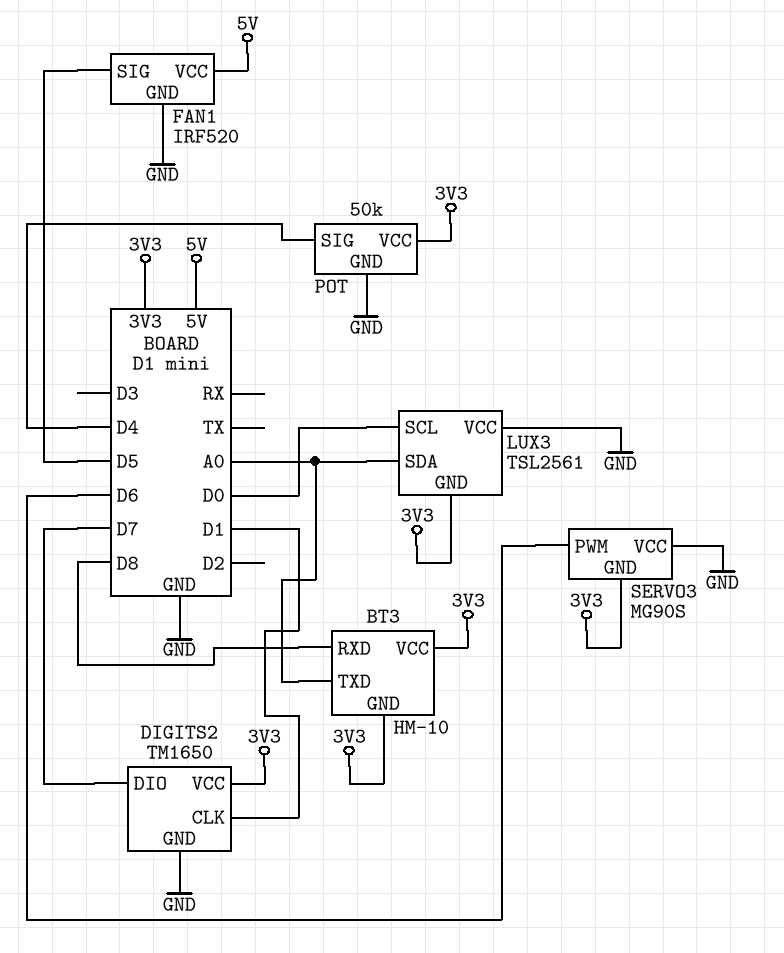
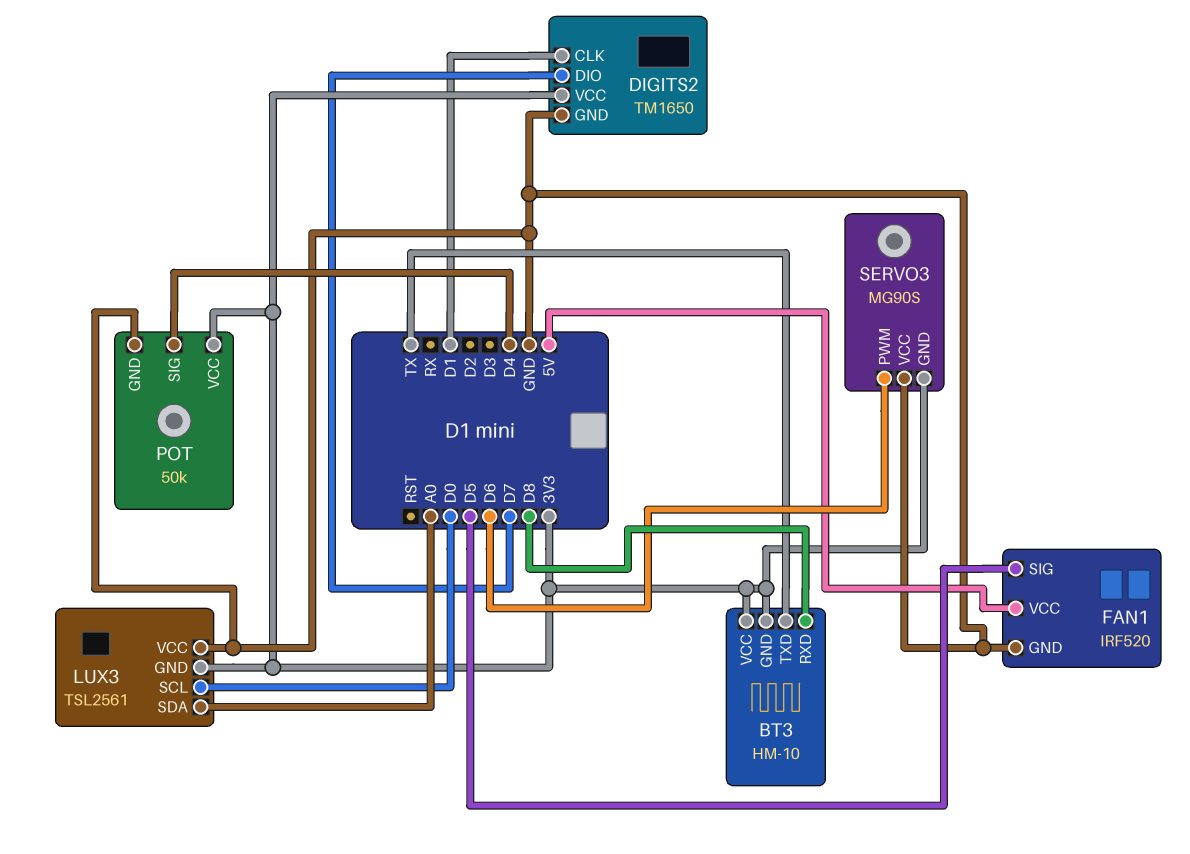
BT3 pin TXD: A0 -> TX

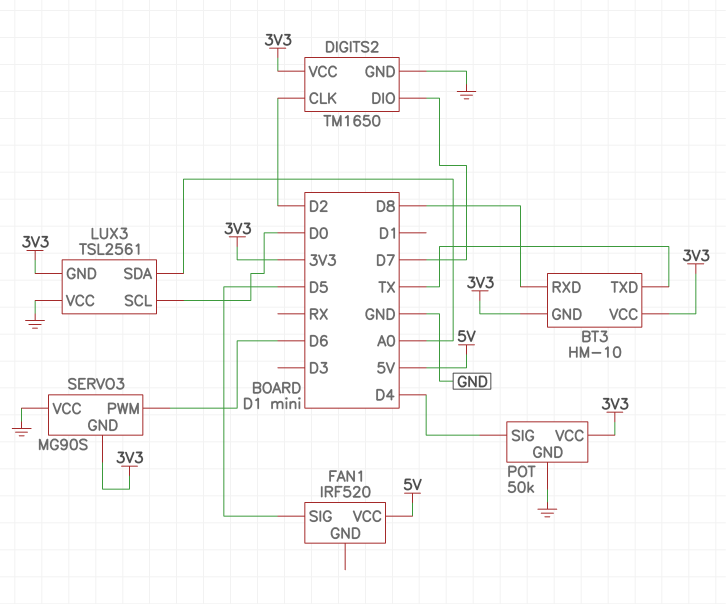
DIGITS2 pin CLK: D1 -> D2
FAN1 pin GND: GND -> none

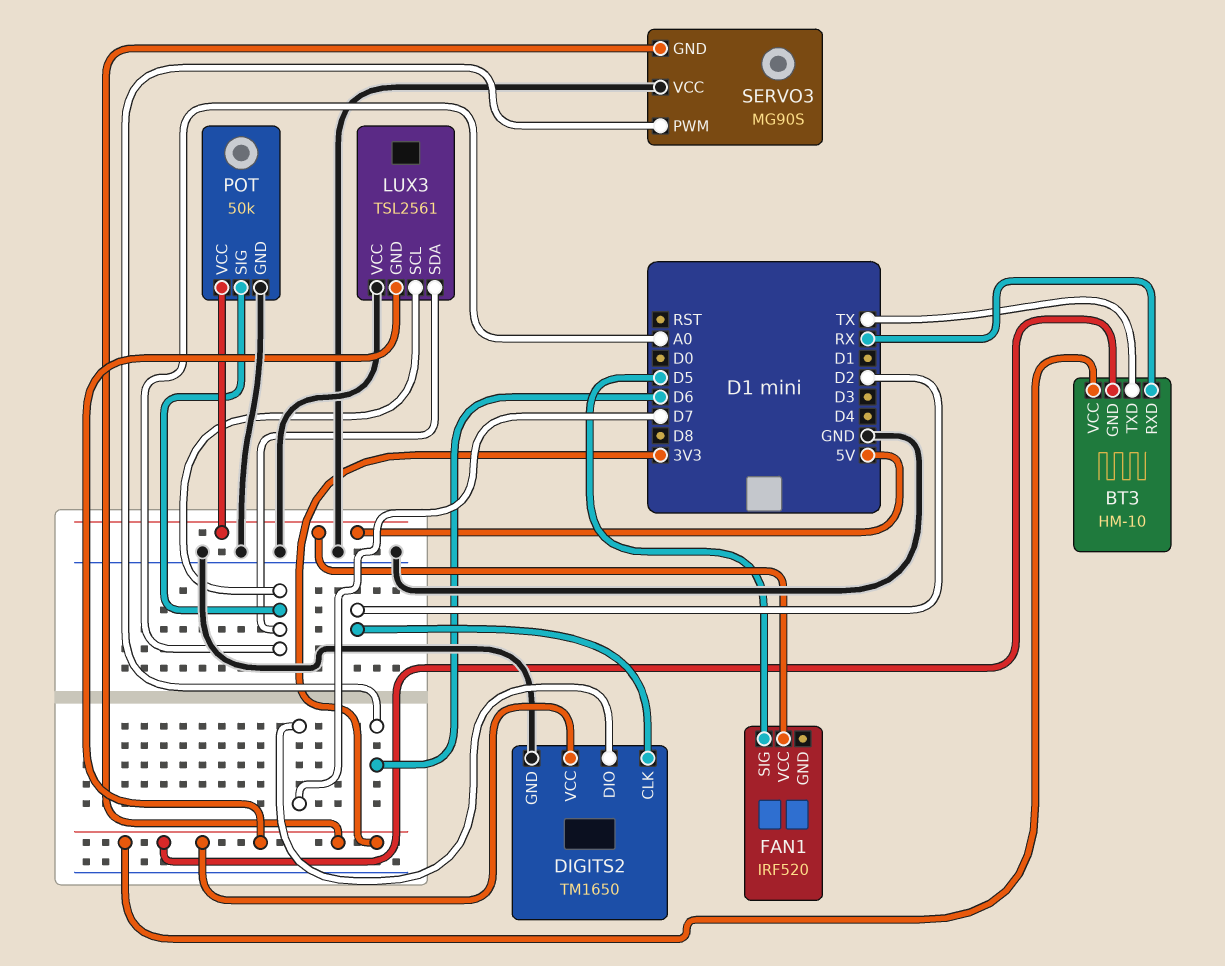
BT3 pin RXD: D8 -> RX
LUX3 pin SCL: D0 -> A0
POT pin SIG: D4 -> A0
POT pin VCC: 3V3 -> 5V

